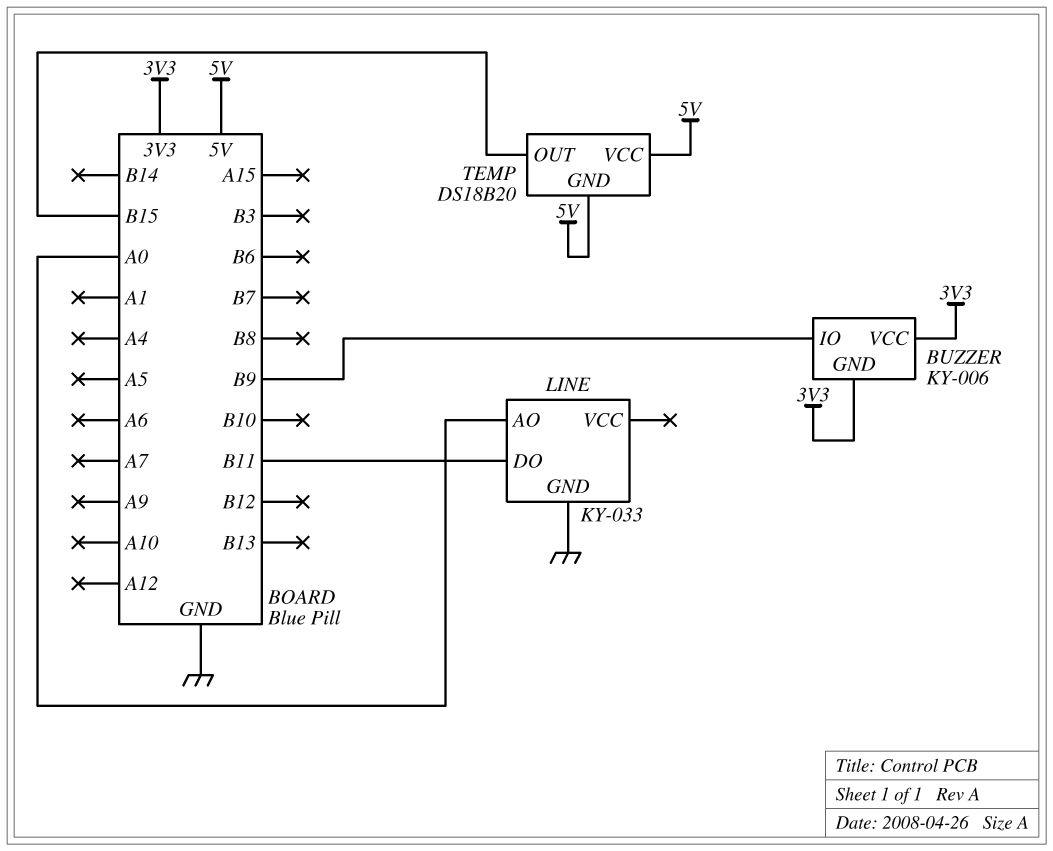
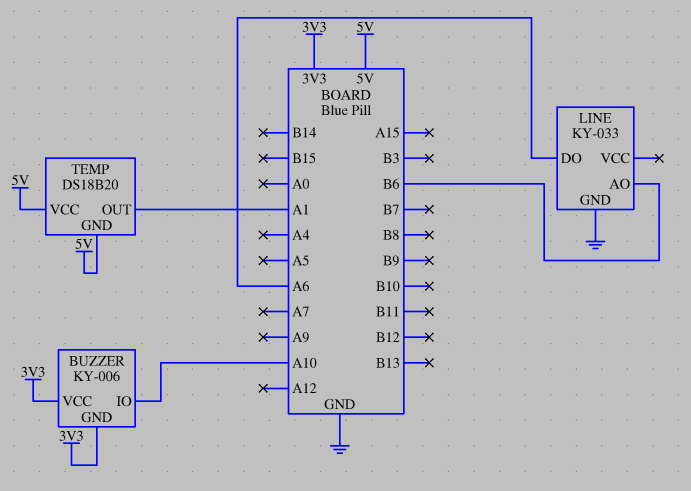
BUZZER pin IO: B9 -> A10
LINE pin AO: A0 -> B6
LINE pin DO: B11 -> A6
TEMP pin OUT: B15 -> A1

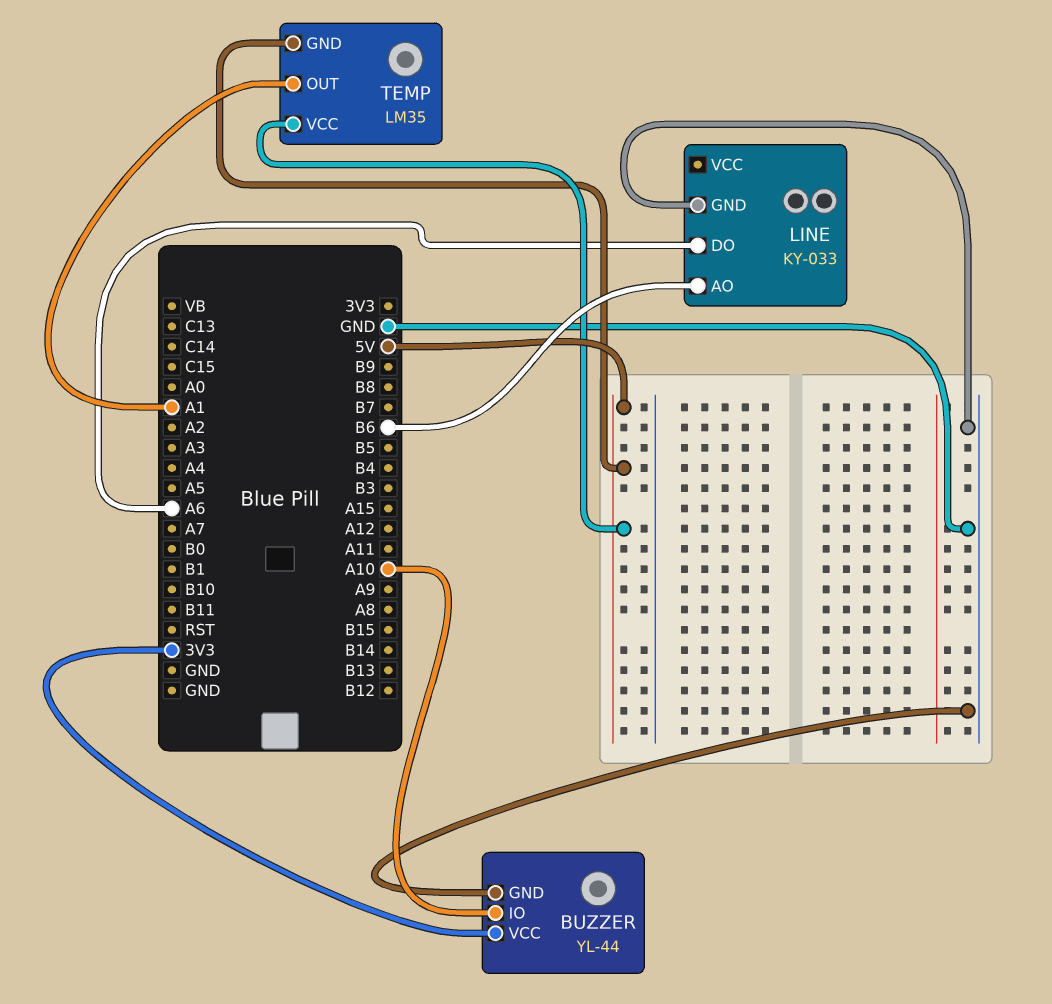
BUZZER: KY-006 -> YL-44
BUZZER pin GND: 3V3 -> GND
TEMP: DS18B20 -> LM35

